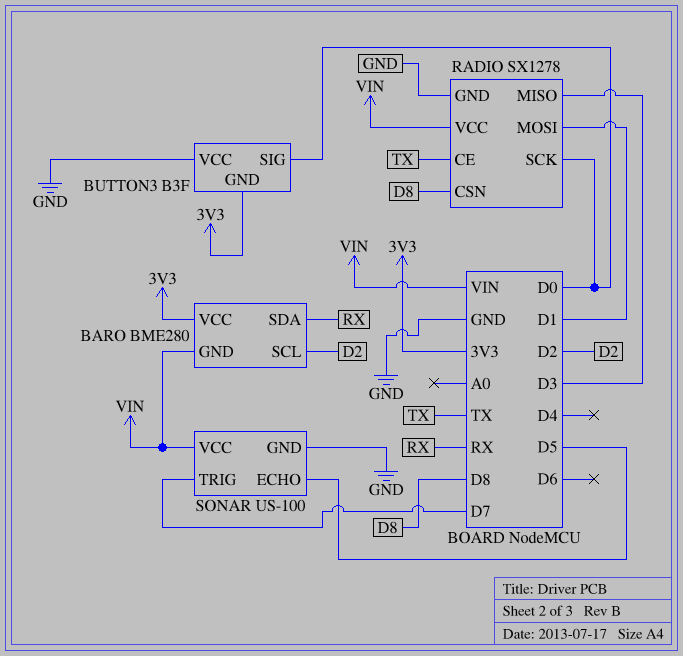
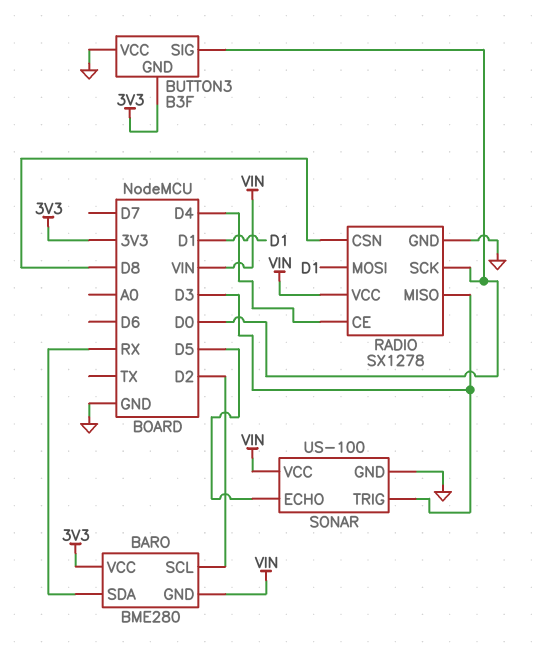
RADIO pin CE: TX -> D4
SONAR pin TRIG: D7 -> D3

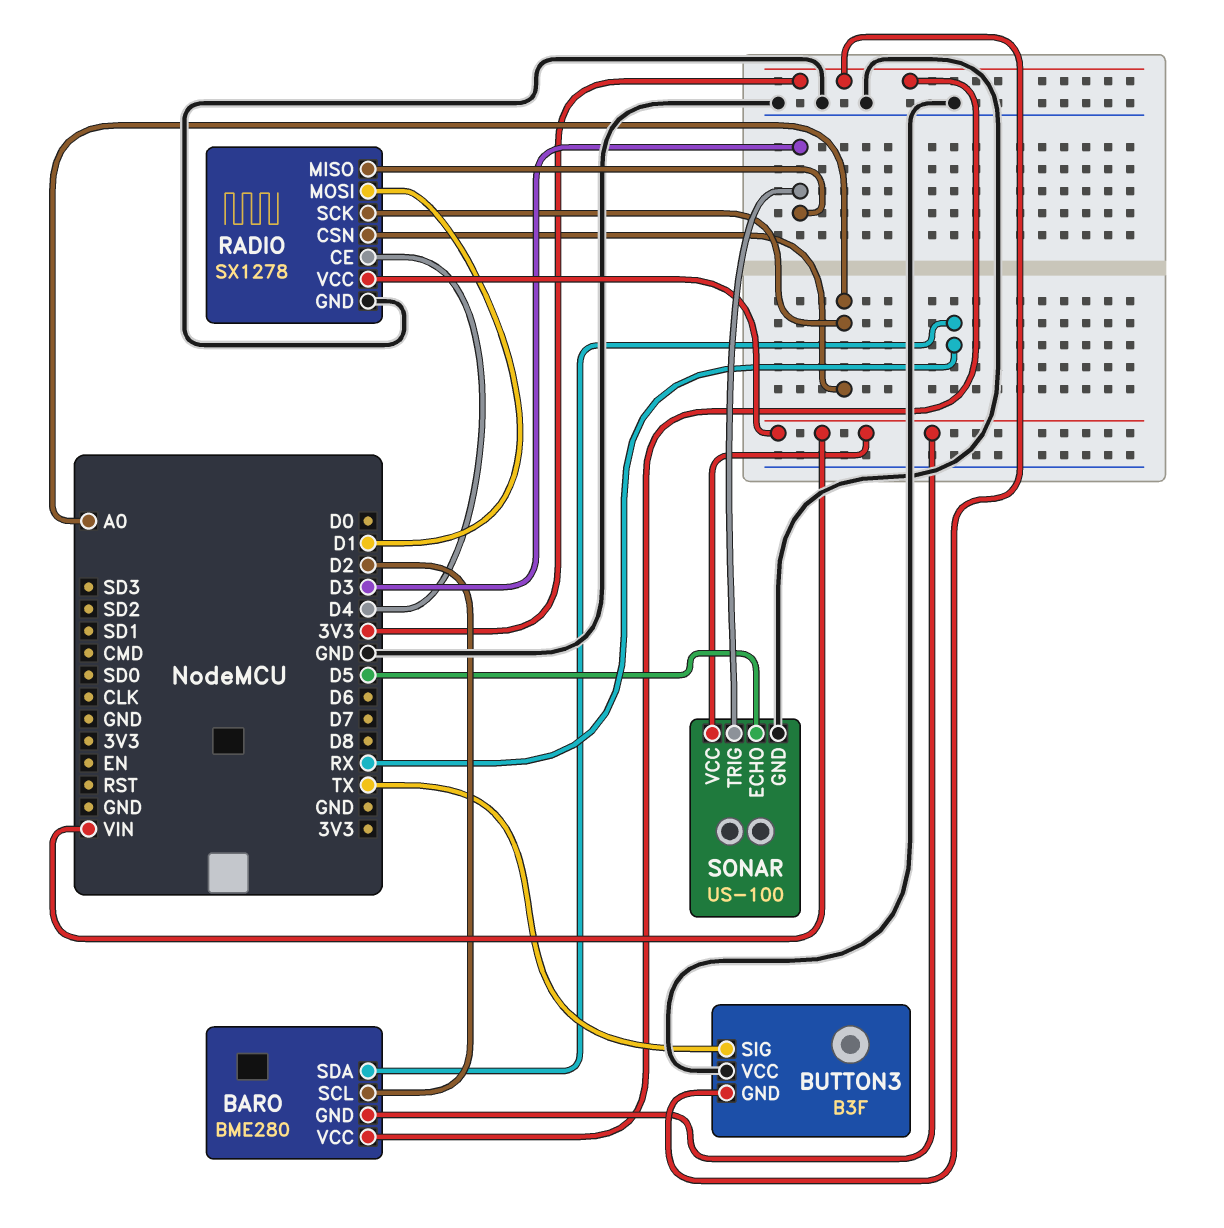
BUTTON3 pin SIG: D0 -> TX
RADIO pin CSN: D8 -> A0
RADIO pin SCK: D0 -> A0

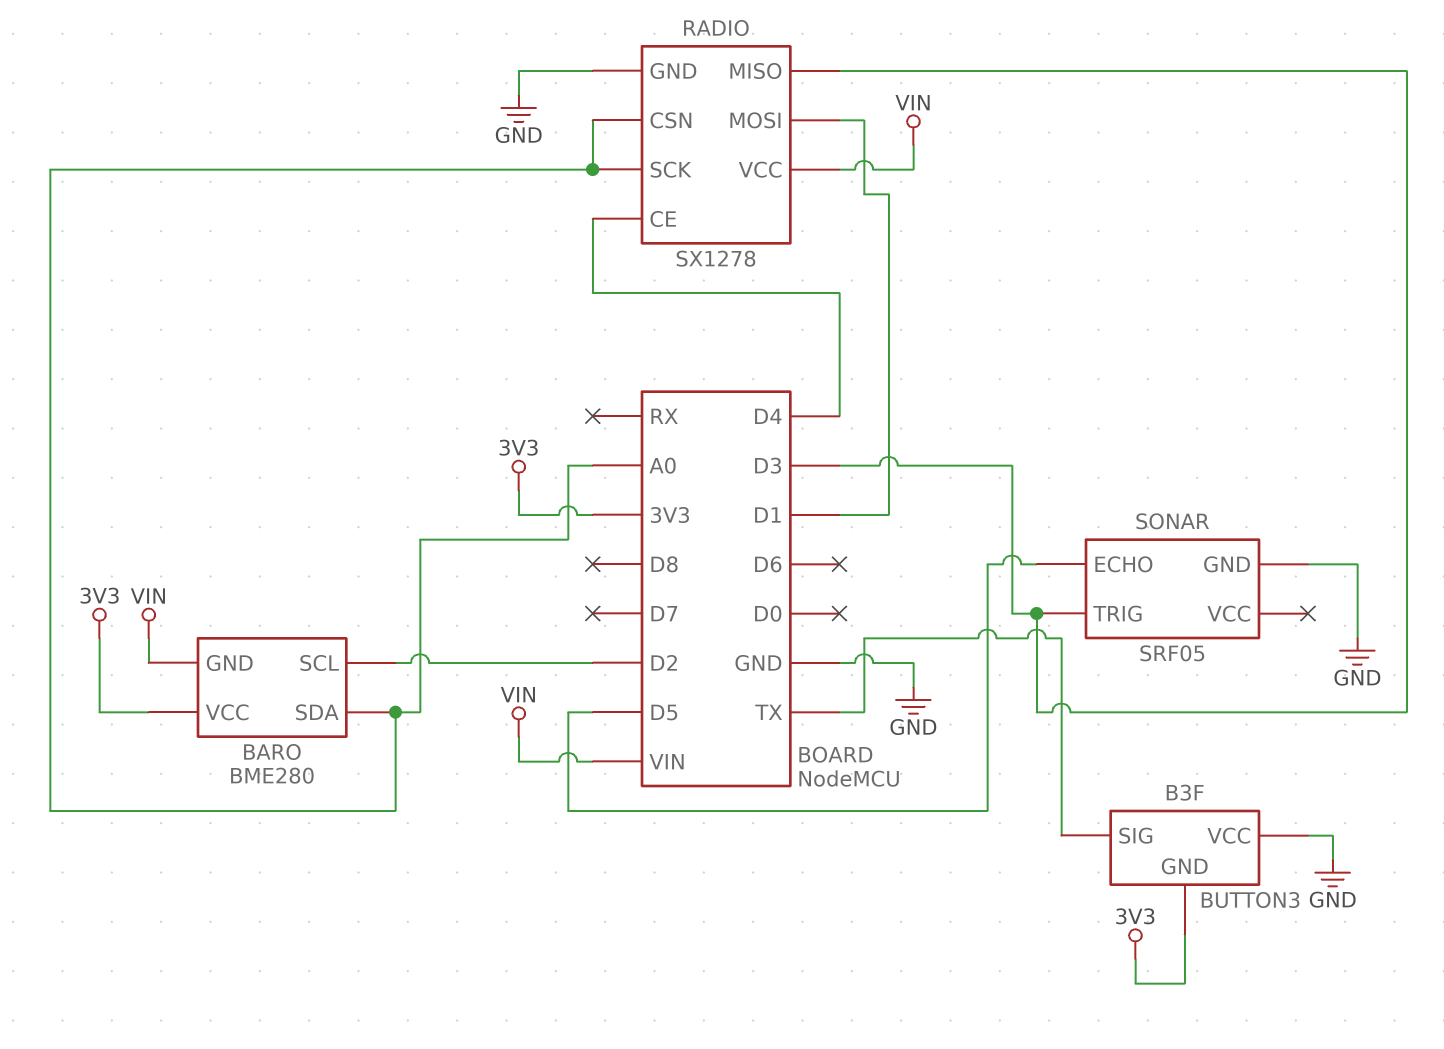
BARO pin SDA: RX -> A0
SONAR: US-100 -> SRF05
SONAR pin VCC: VIN -> none

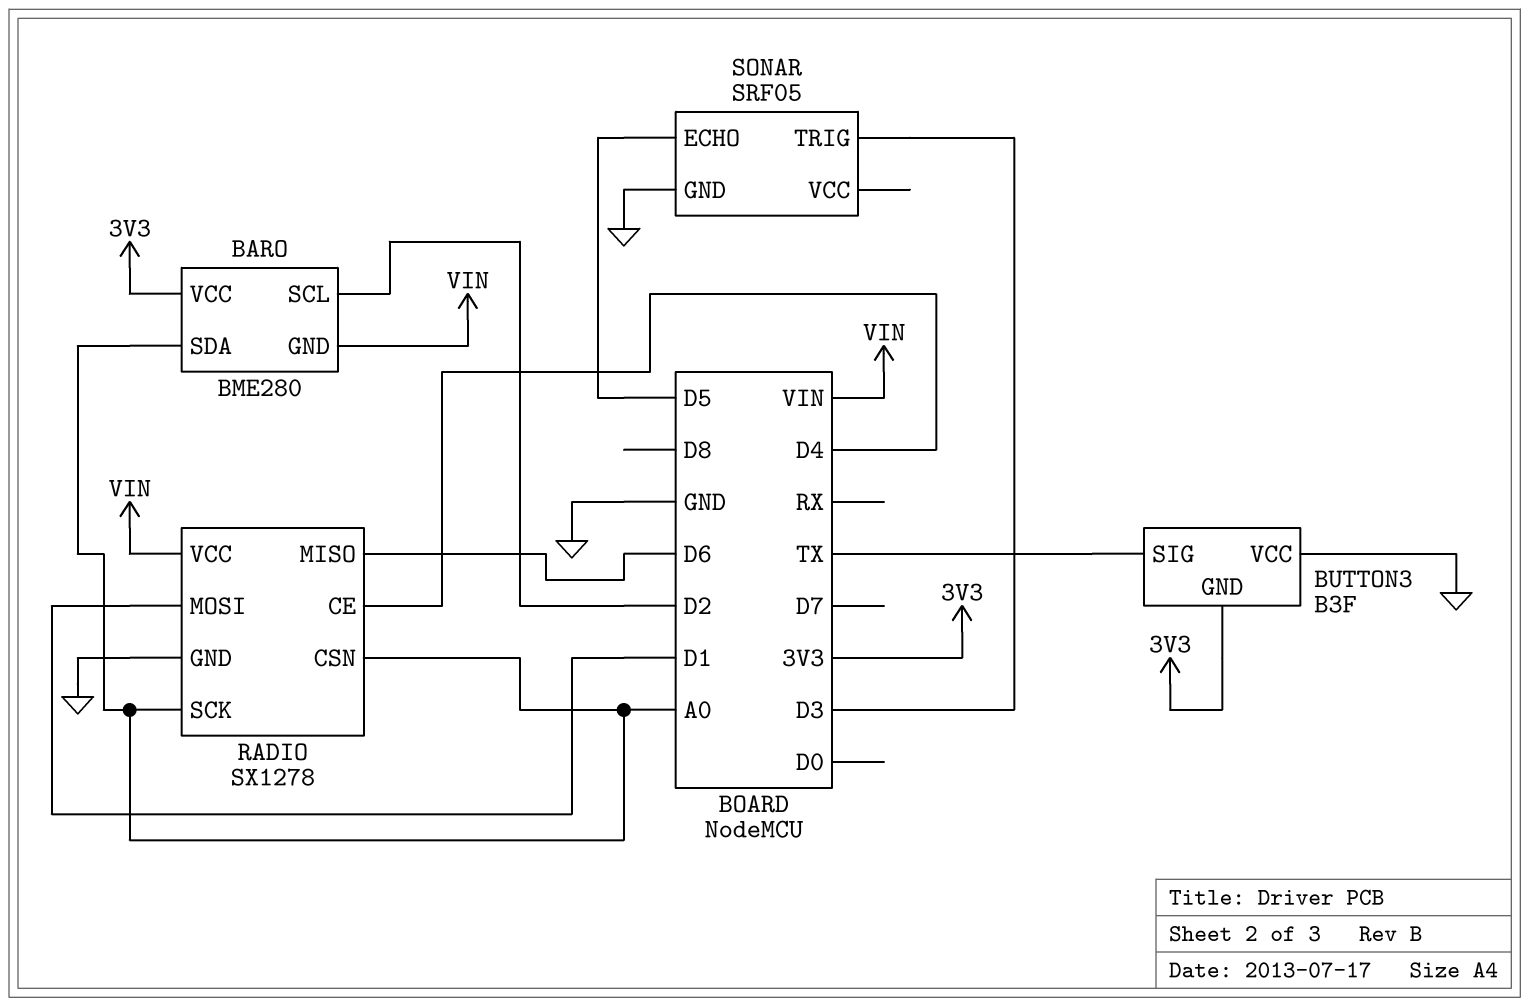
RADIO pin MISO: D3 -> D6

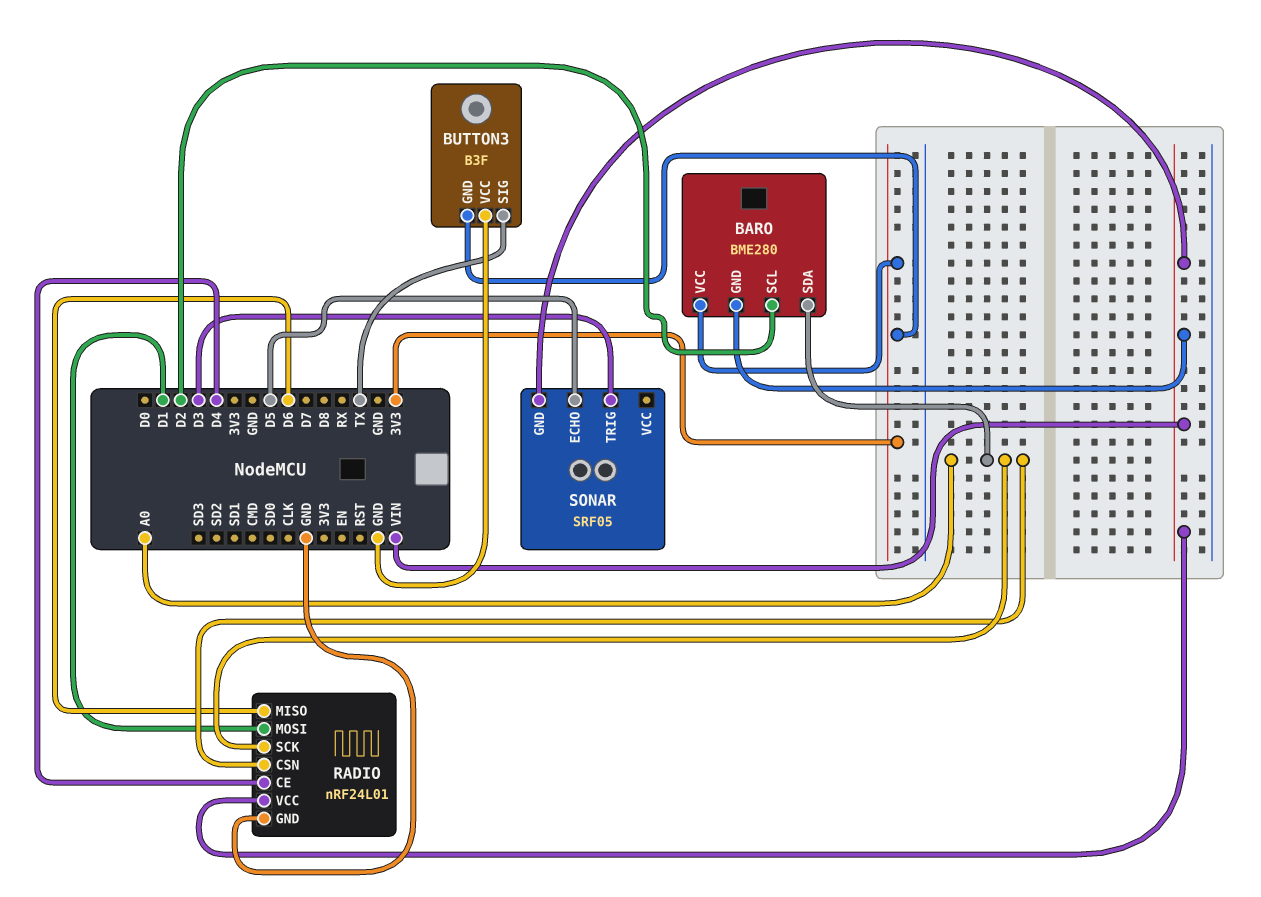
RADIO: SX1278 -> nRF24L01
SONAR pin GND: GND -> VIN

